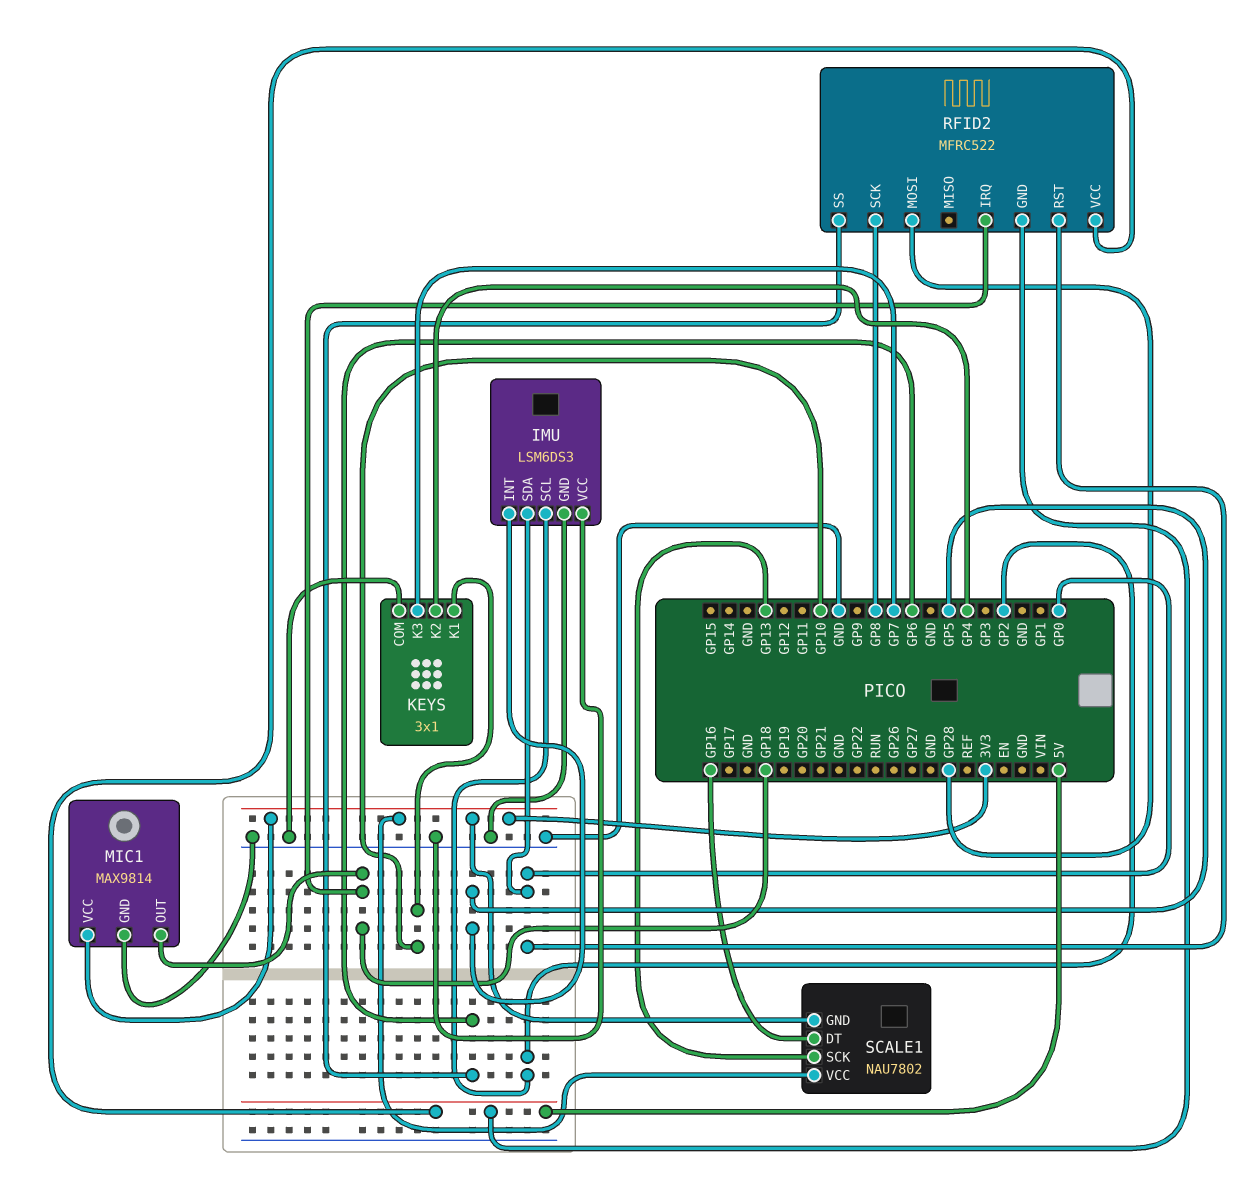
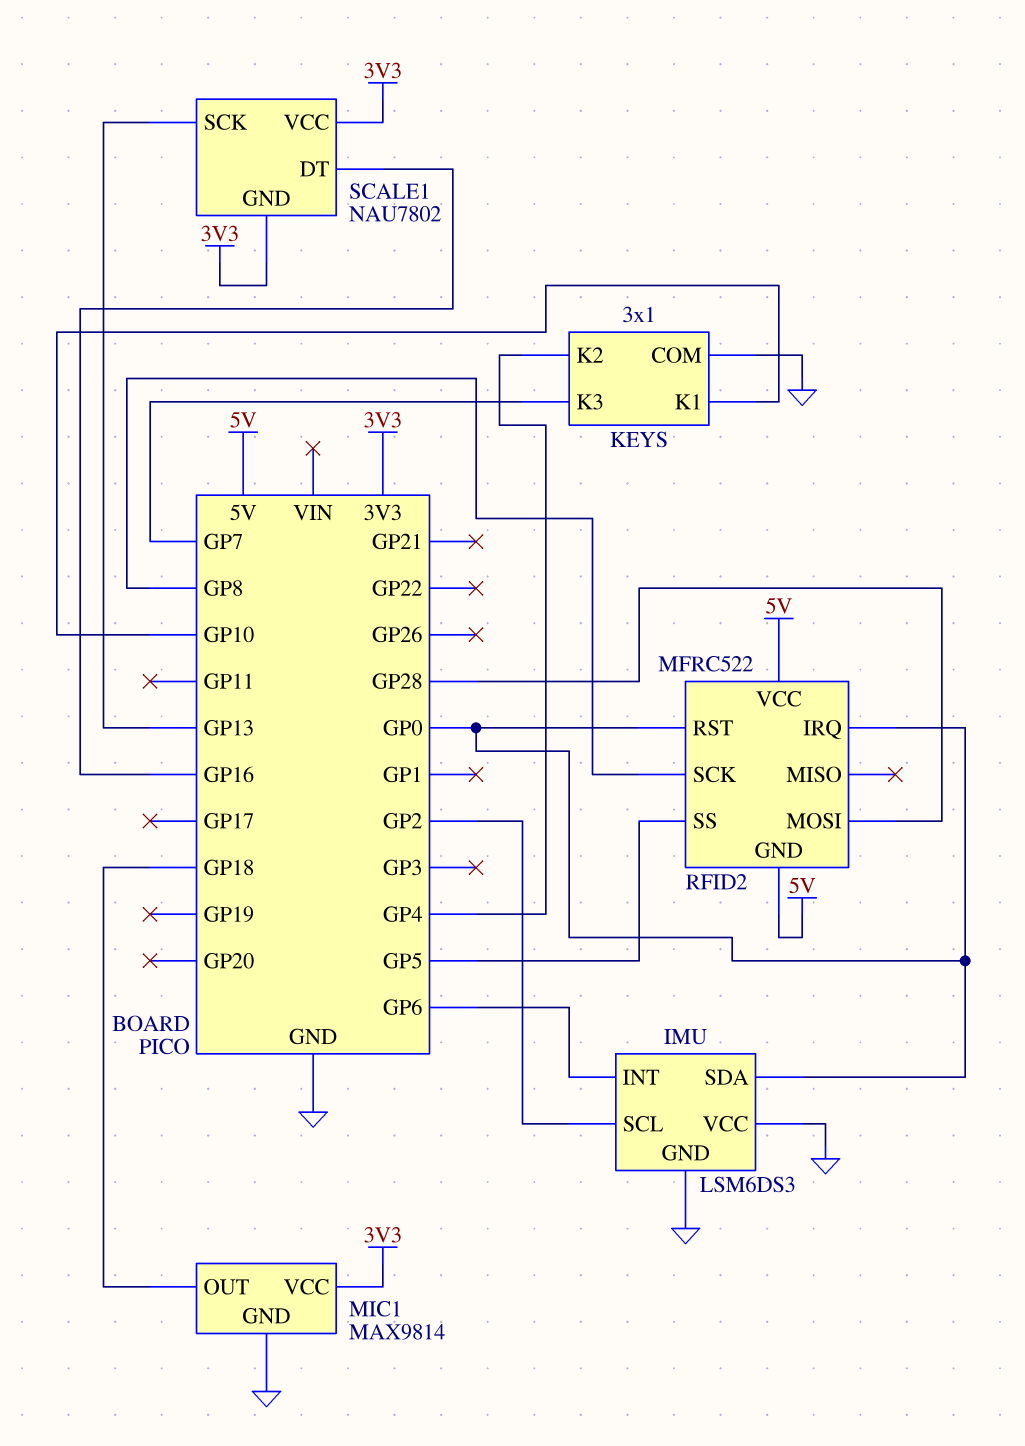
IMU pin INT: GP5 -> GP6
RFID2 pin IRQ: GP18 -> GP0
RFID2 pin SS: GP6 -> GP5

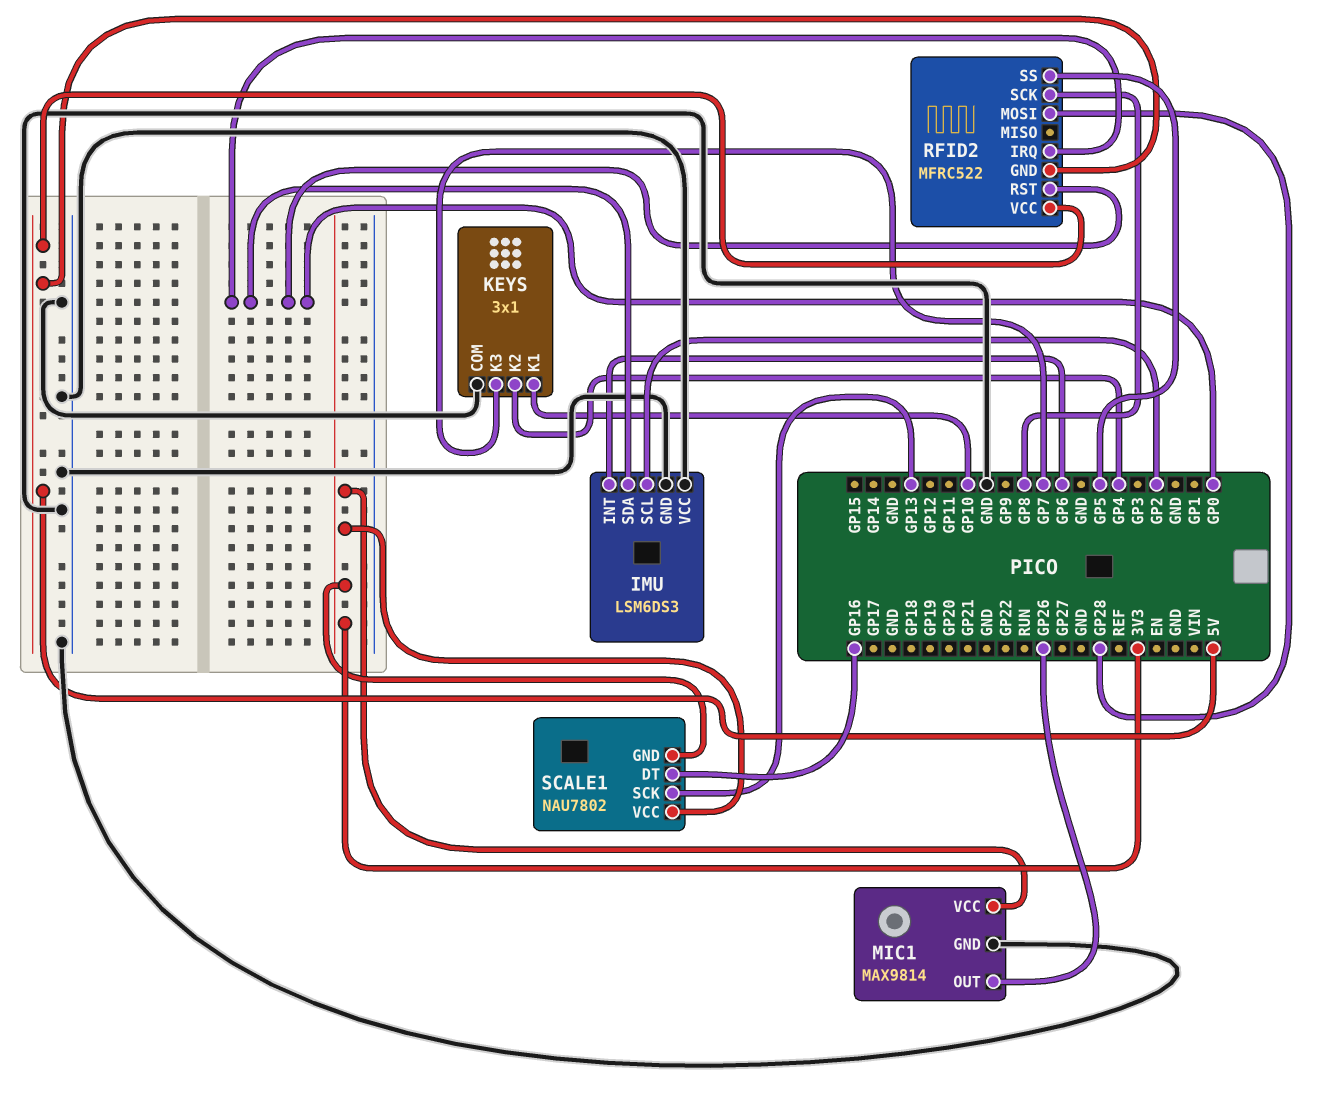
MIC1 pin OUT: GP18 -> GP26

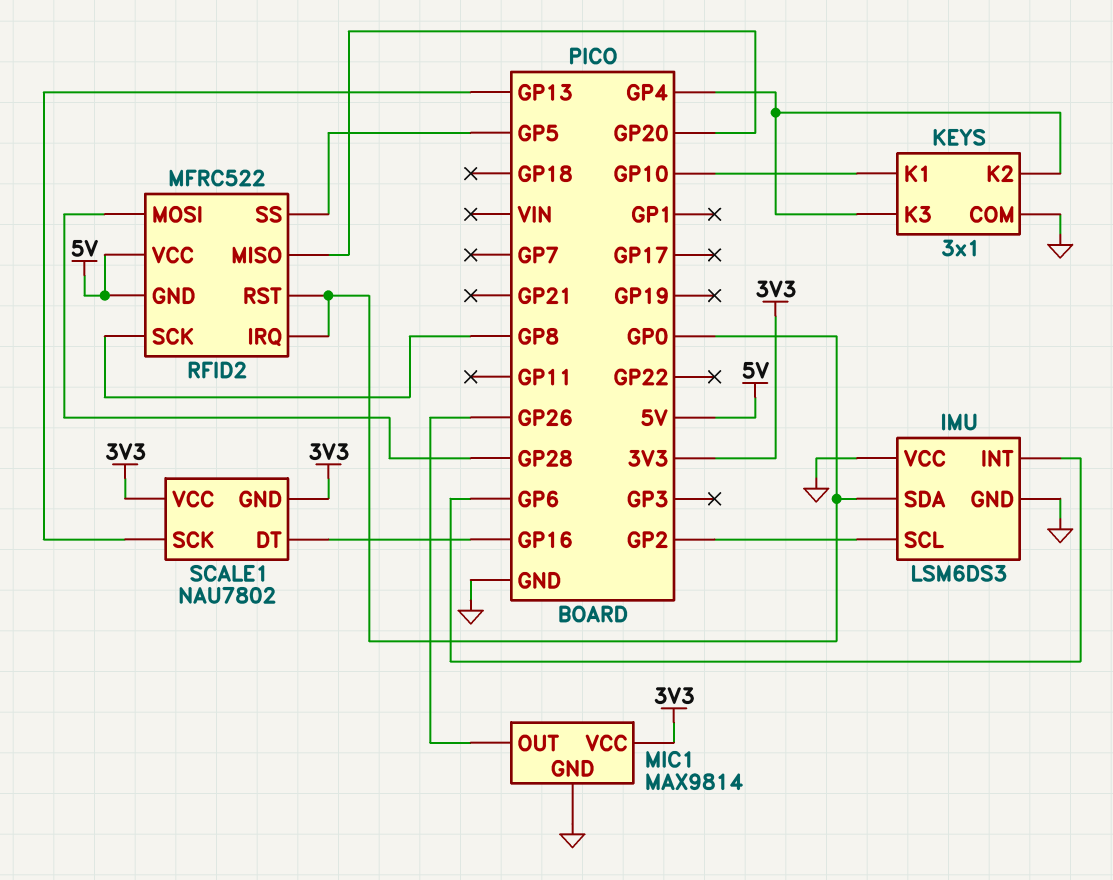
KEYS pin K3: GP7 -> GP4
RFID2 pin MISO: none -> GP20

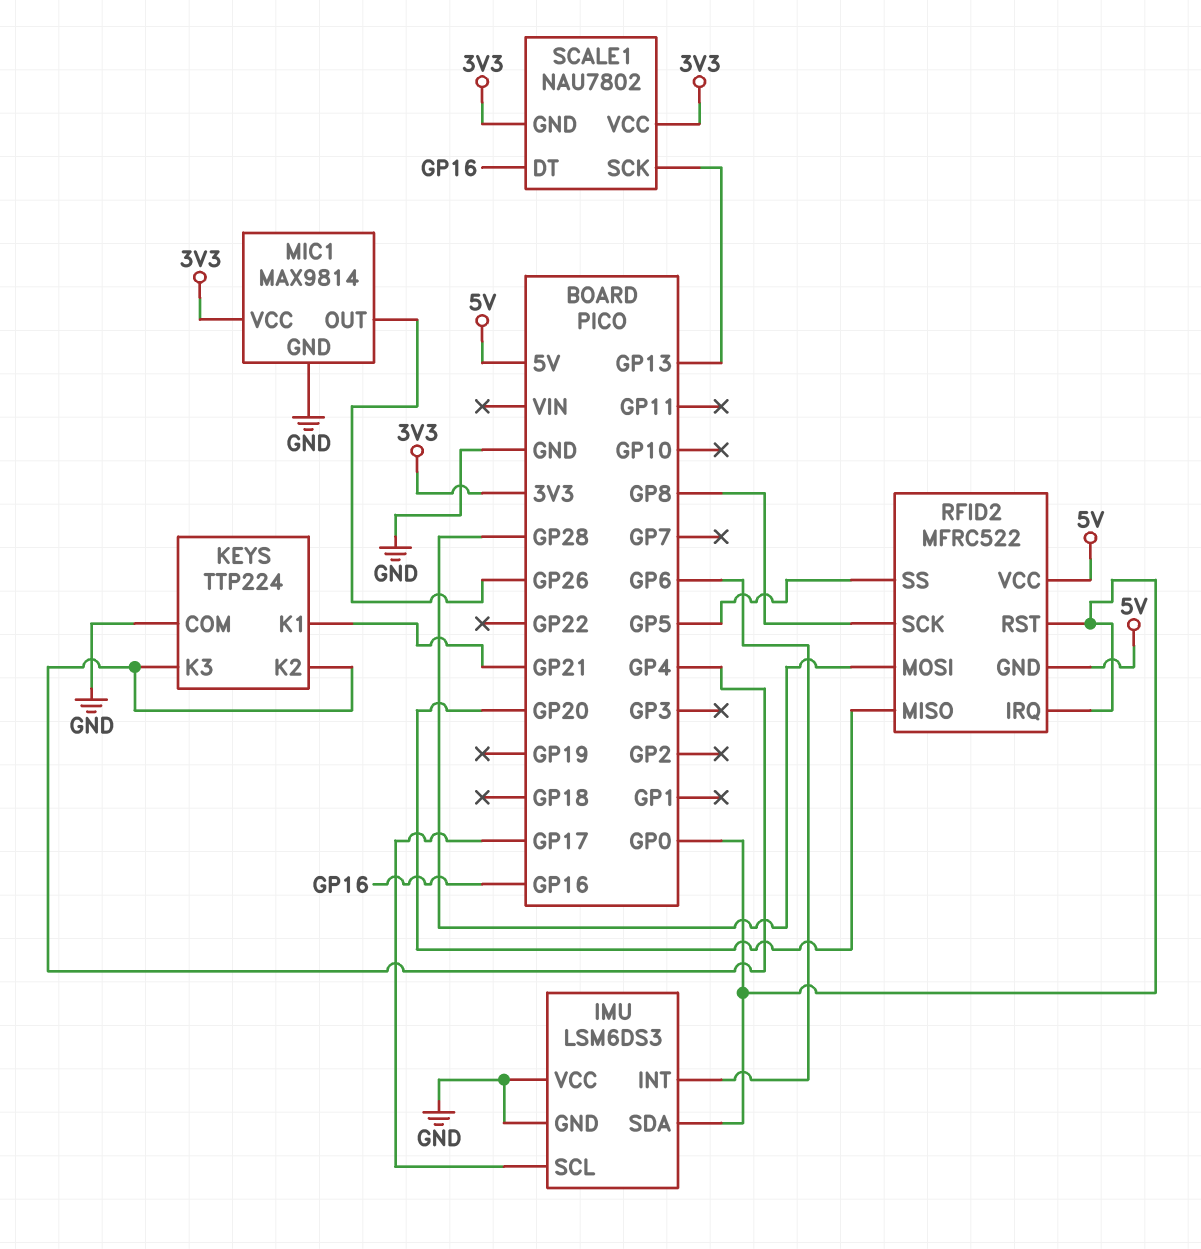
IMU pin SCL: GP2 -> GP17
KEYS: 3x1 -> TTP224
KEYS pin K1: GP10 -> GP21

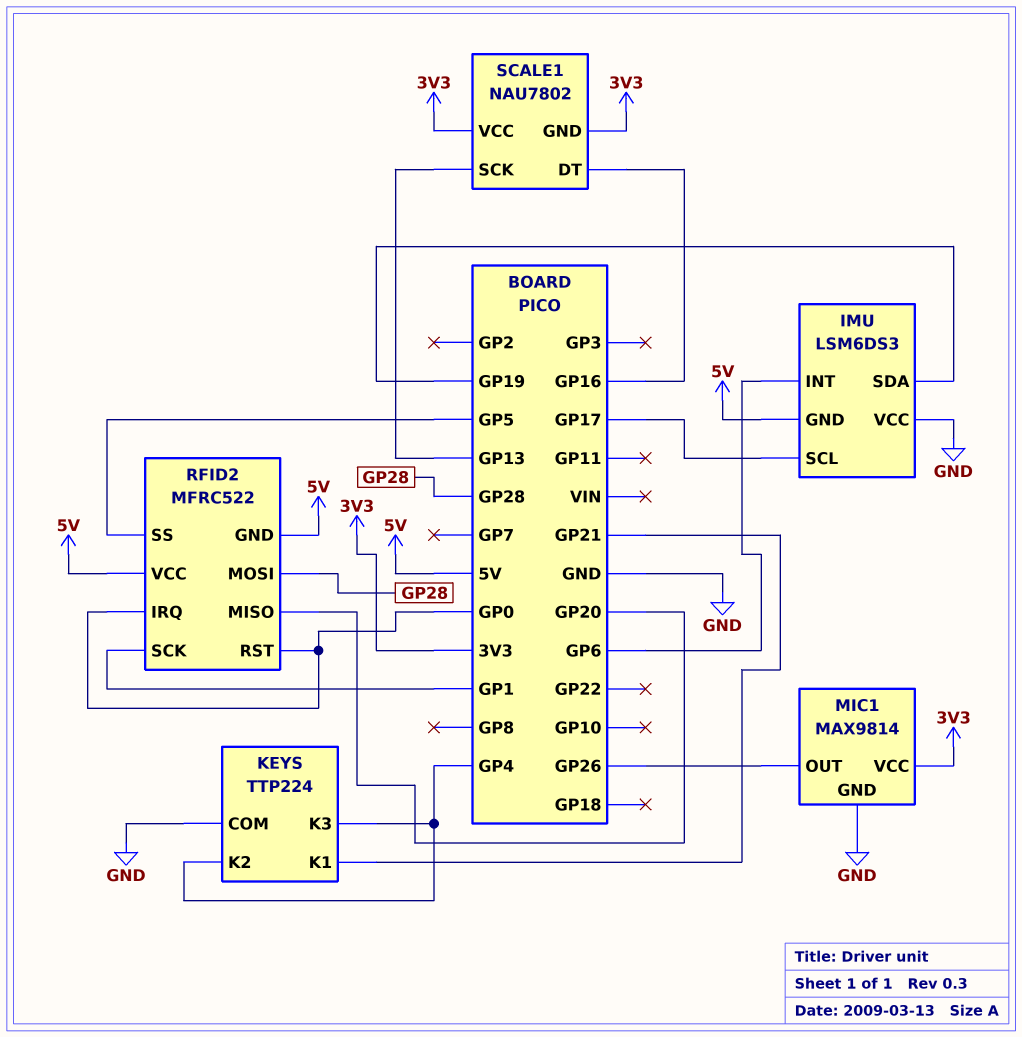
IMU pin GND: GND -> 5V
IMU pin SDA: GP0 -> GP19
RFID2 pin SCK: GP8 -> GP1

